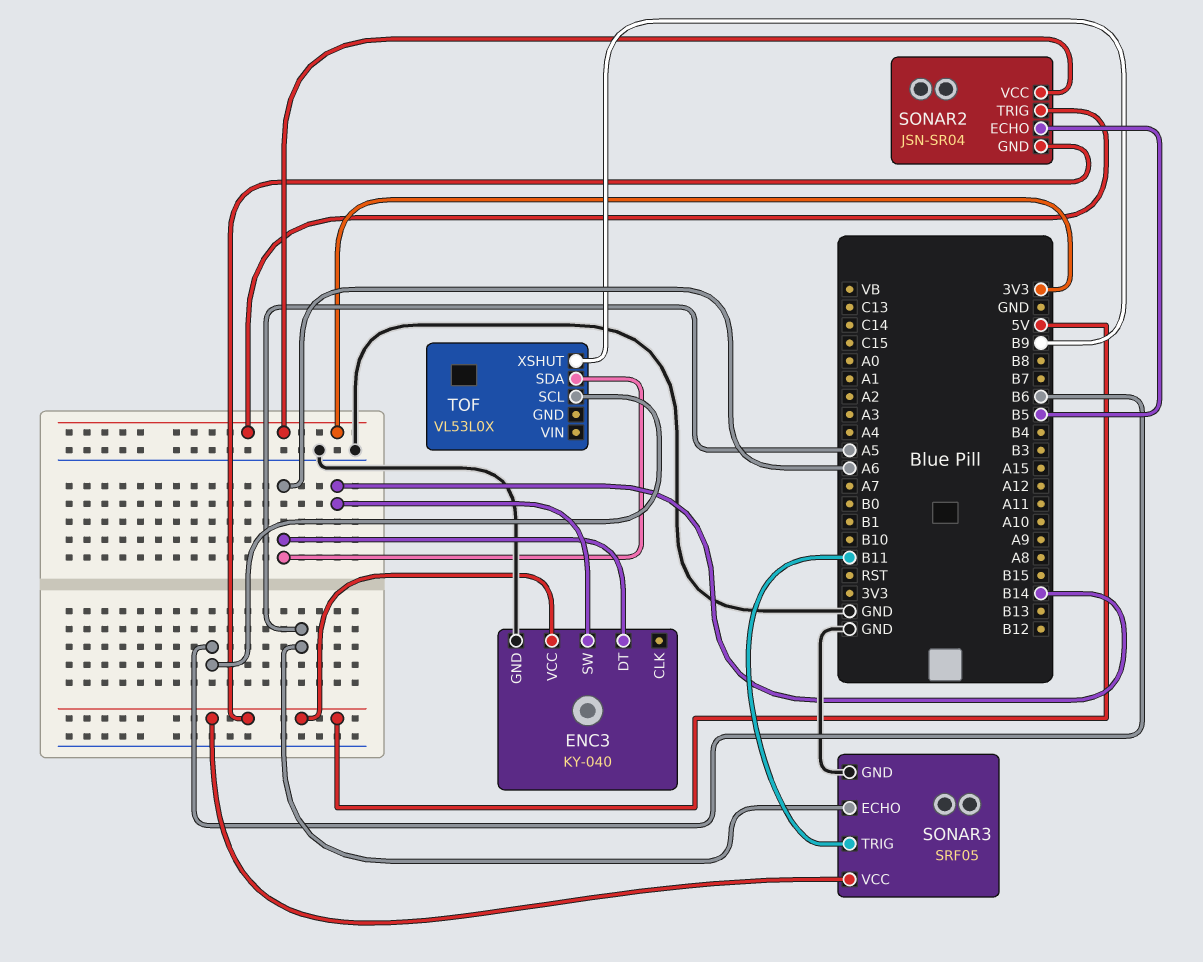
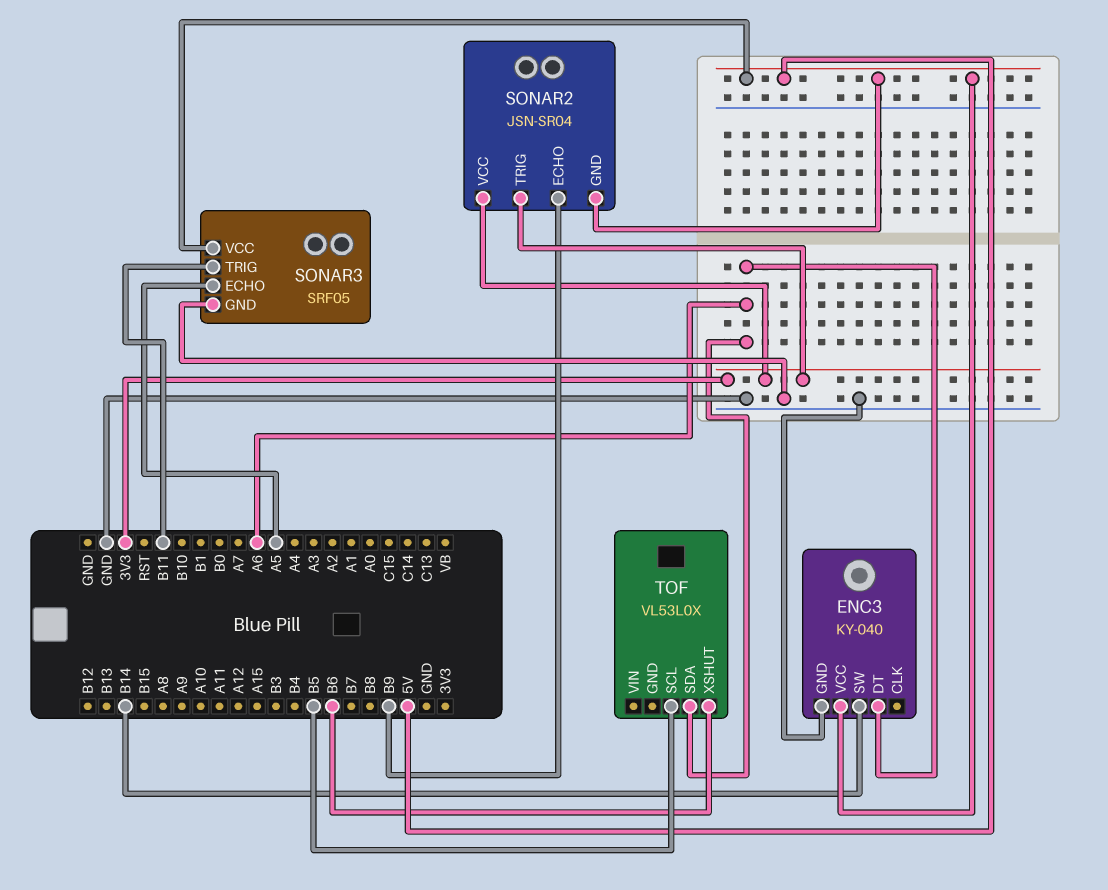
SONAR2 pin ECHO: B5 -> B9
TOF pin SCL: B6 -> B5
TOF pin XSHUT: B9 -> B6

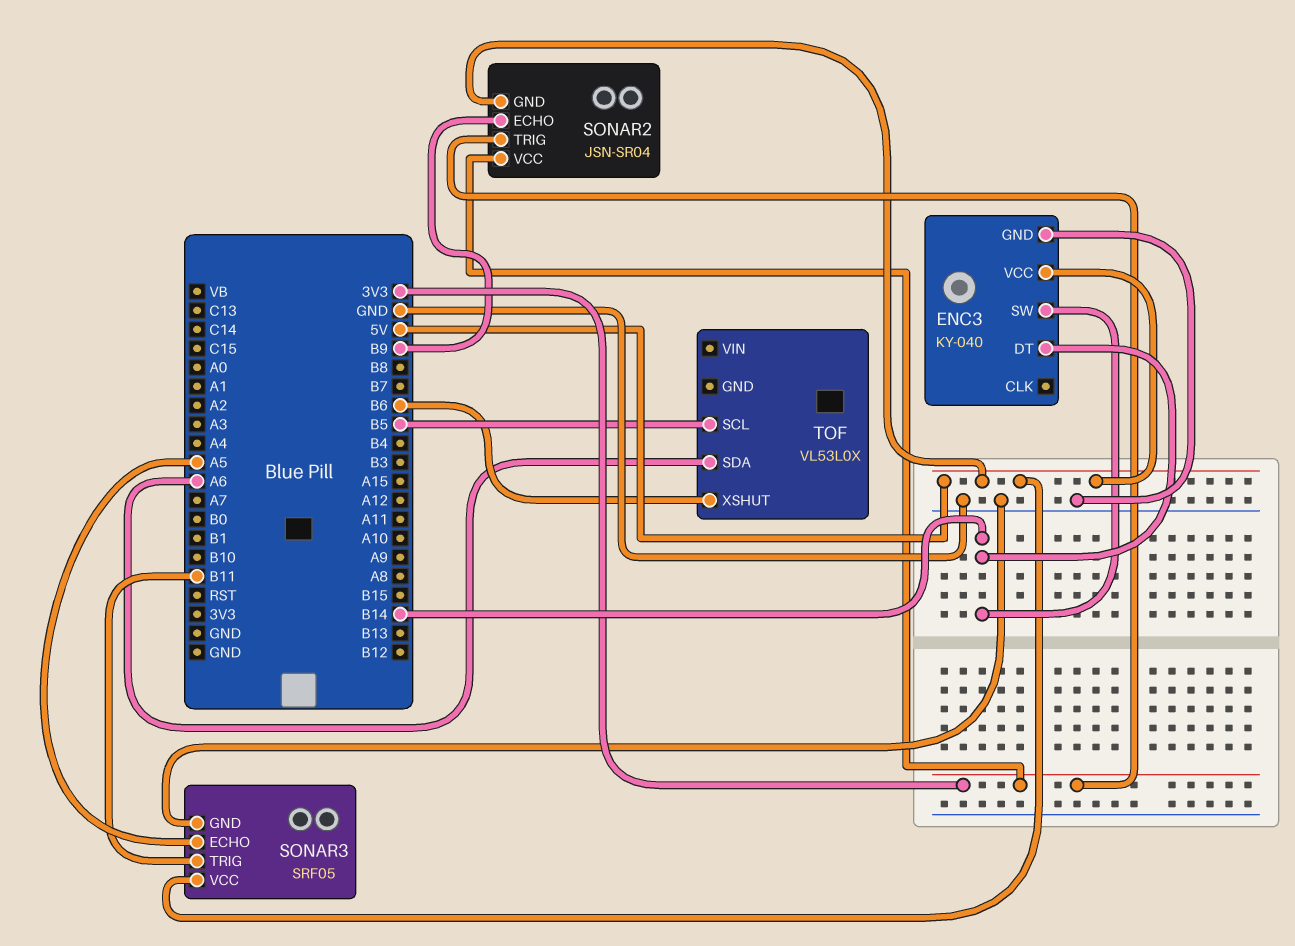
ENC3 pin DT: A6 -> B14

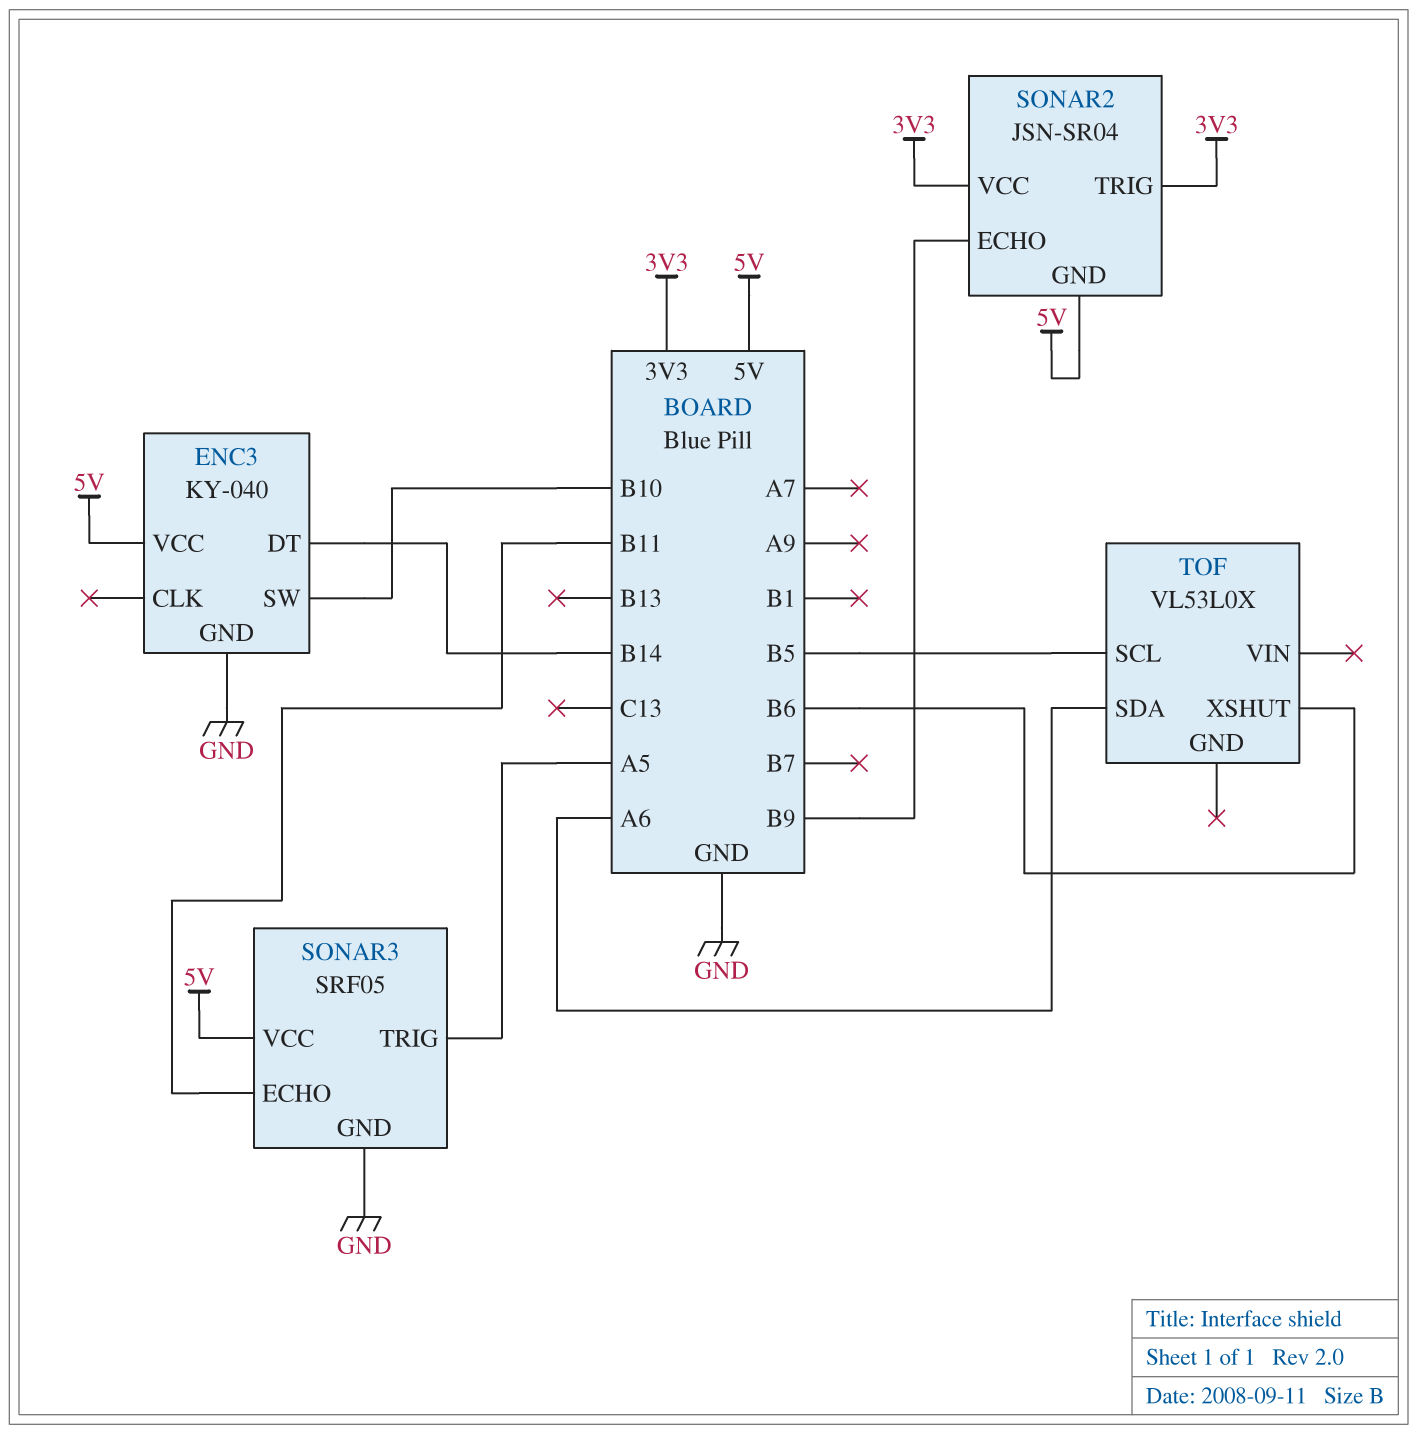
ENC3 pin SW: B14 -> B10
SONAR3 pin ECHO: A5 -> B11
SONAR3 pin TRIG: B11 -> A5

